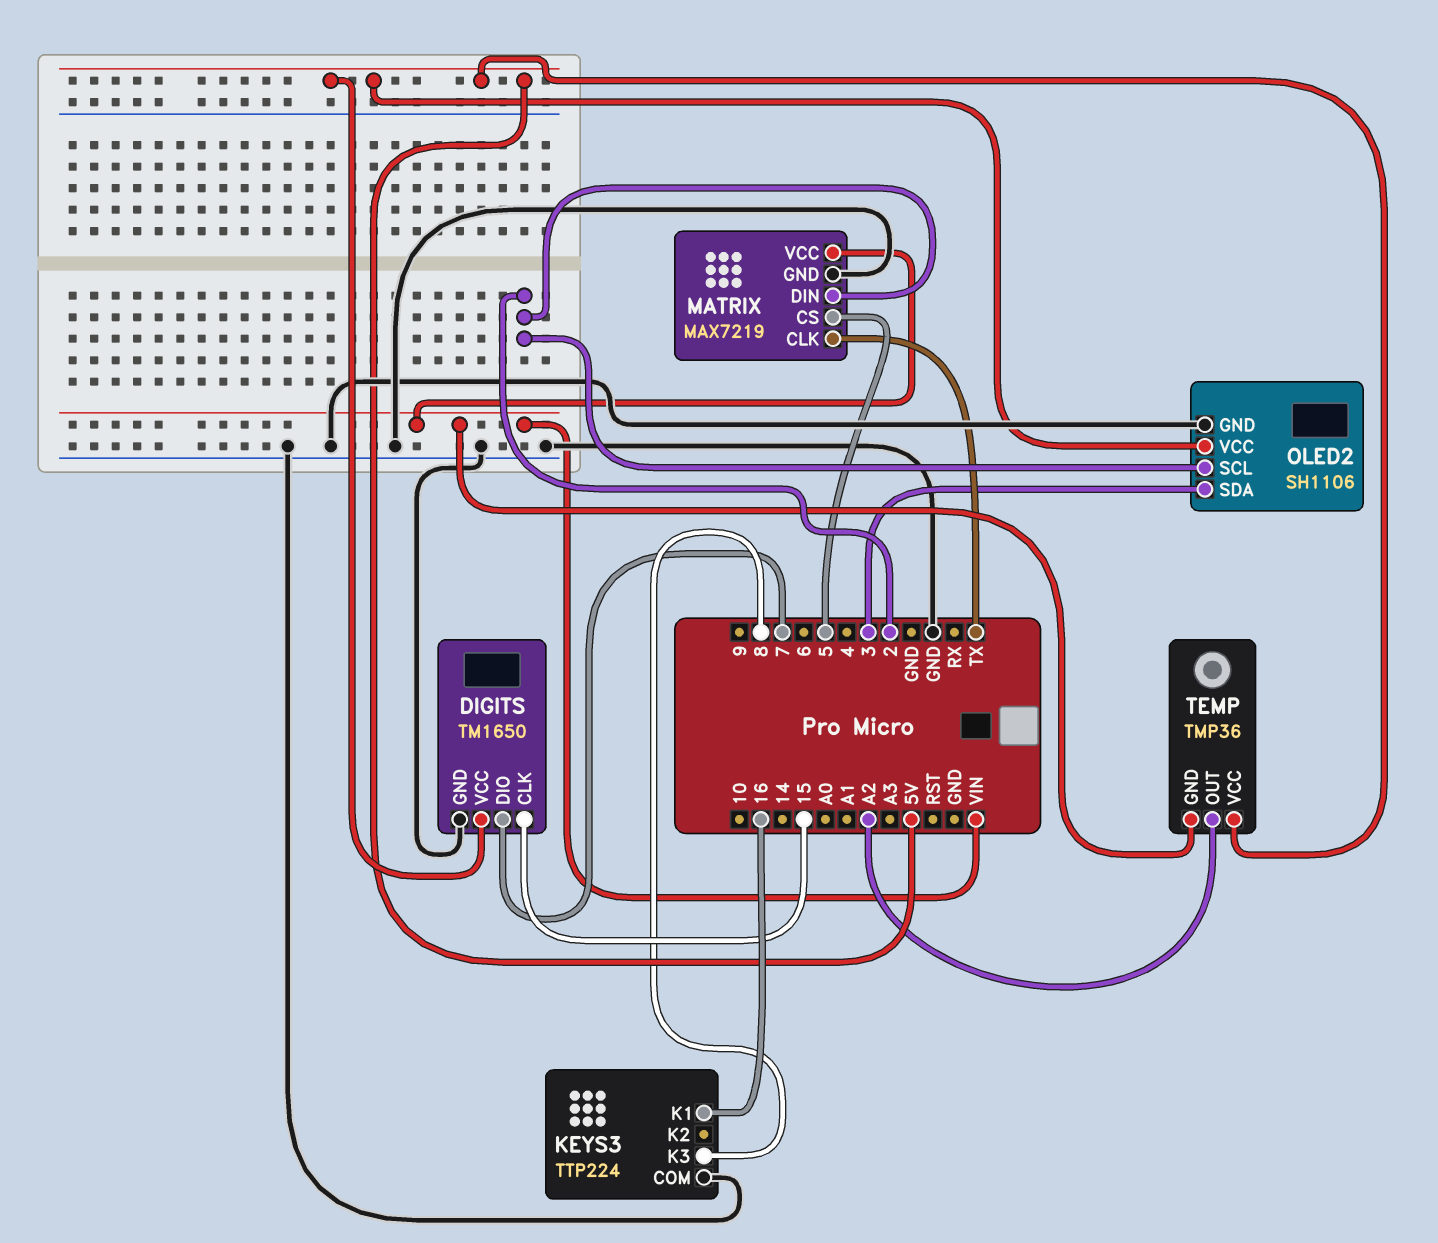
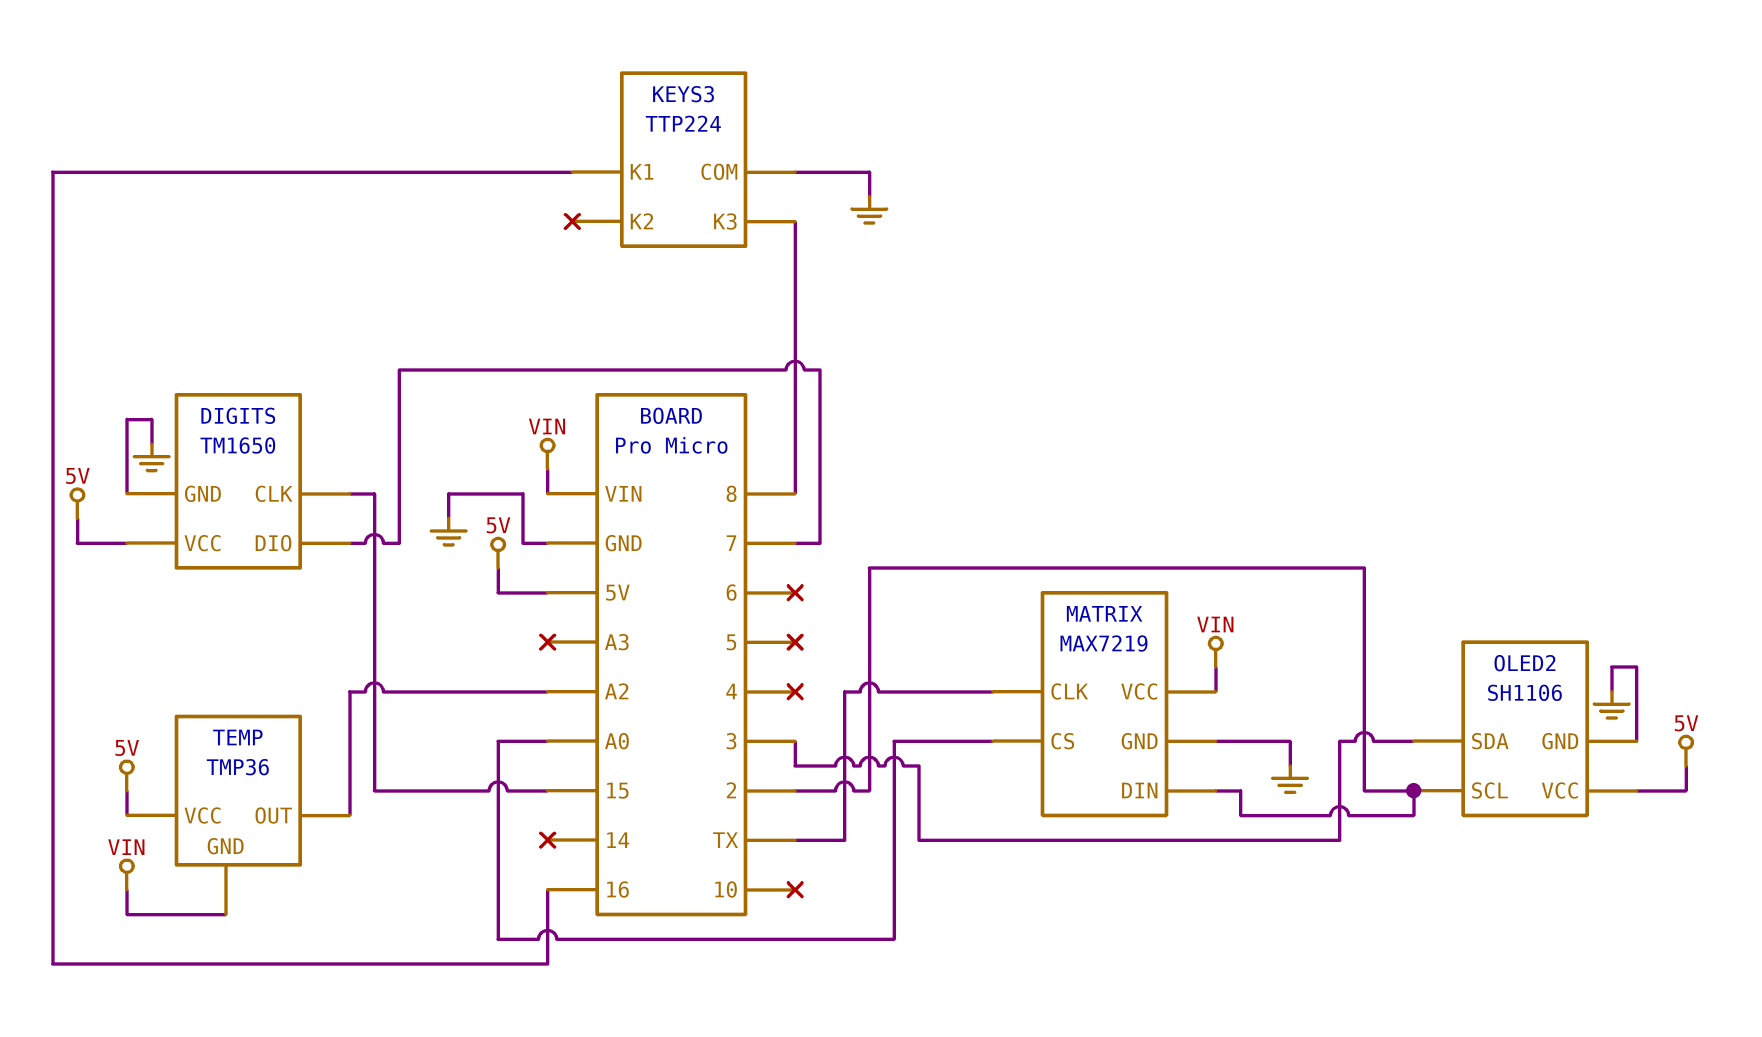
MATRIX pin CS: 5 -> A0

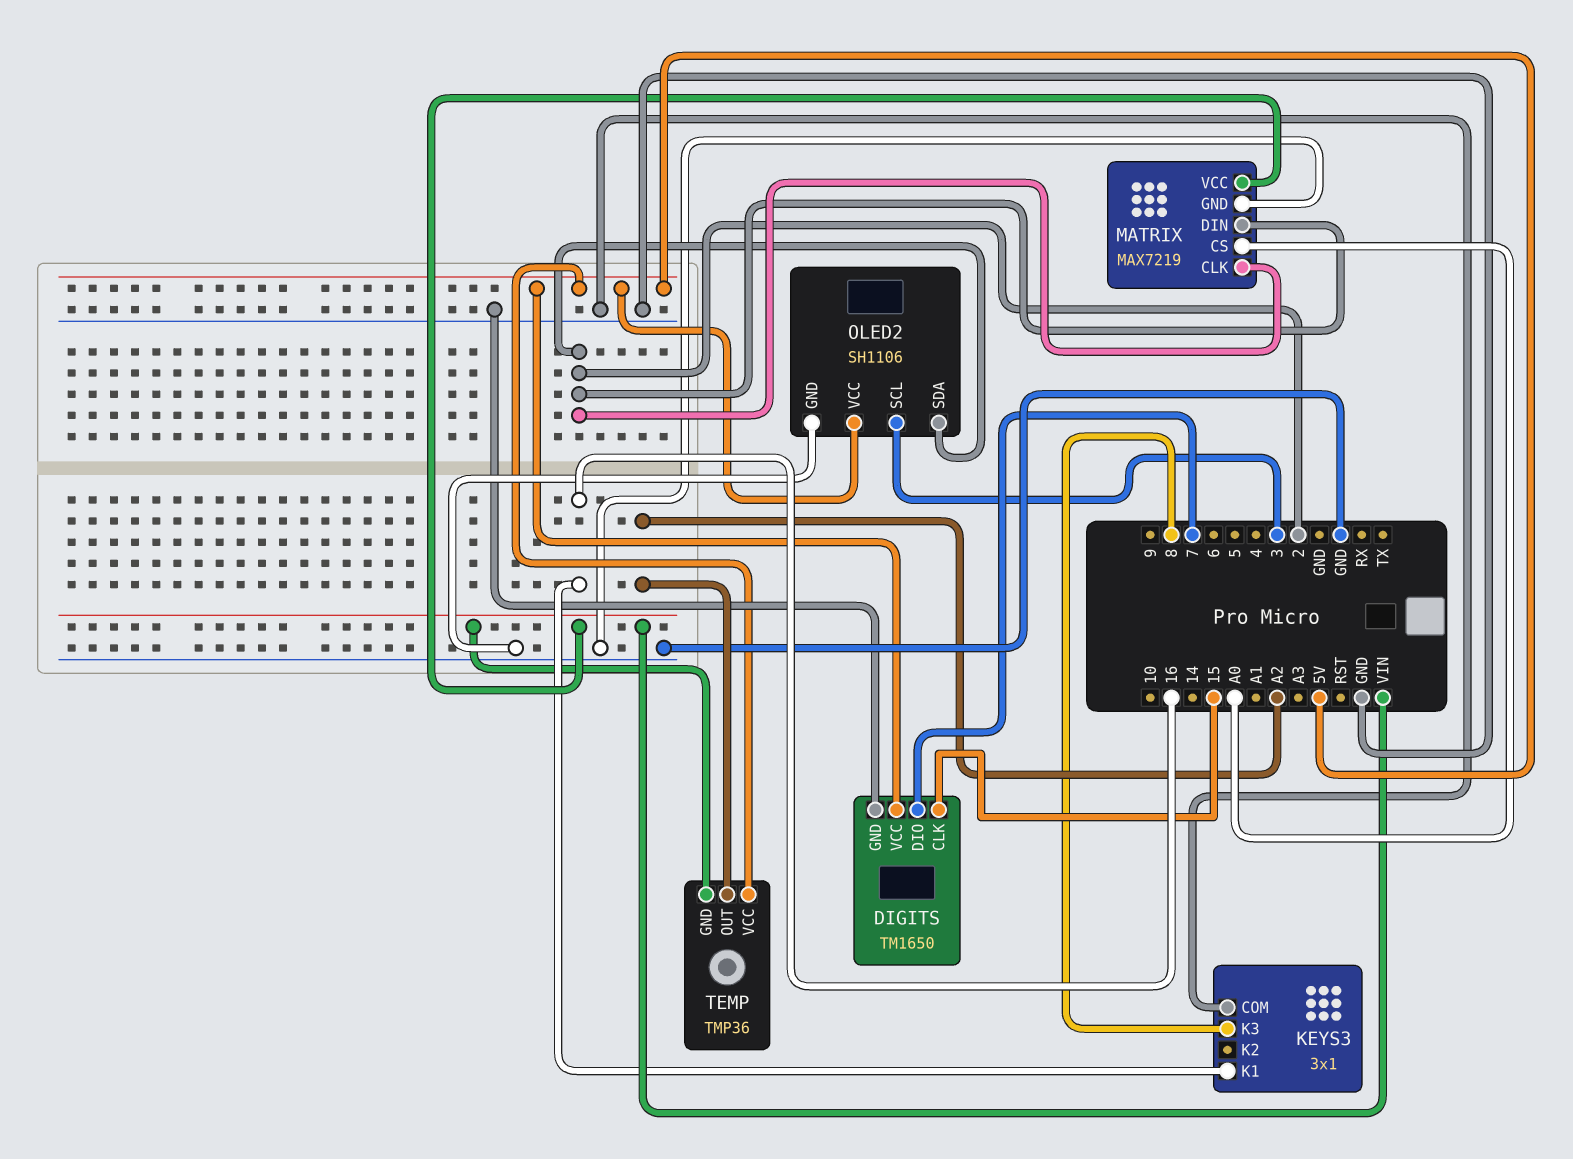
KEYS3: TTP224 -> 3x1
MATRIX pin CLK: TX -> 2
OLED2 pin SCL: 2 -> 3
OLED2 pin SDA: 3 -> 2

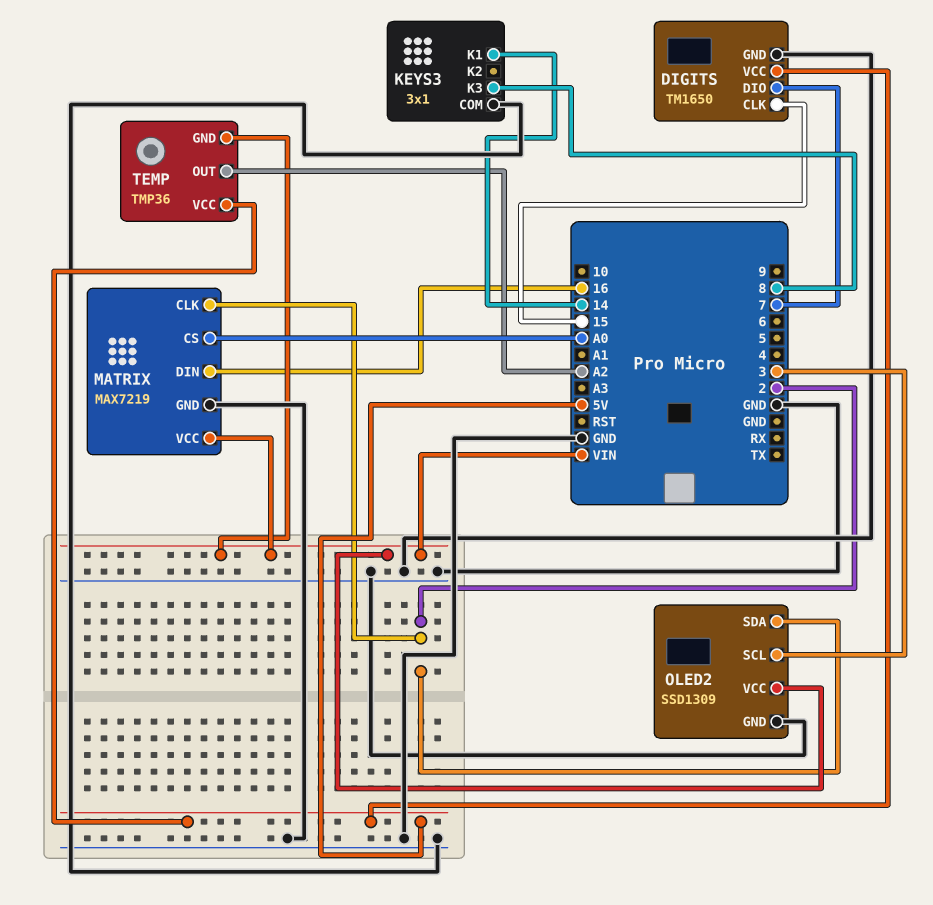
KEYS3 pin K1: 16 -> 14
MATRIX pin DIN: 2 -> 16
OLED2: SH1106 -> SSD1309
OLED2 pin VCC: 5V -> VIN

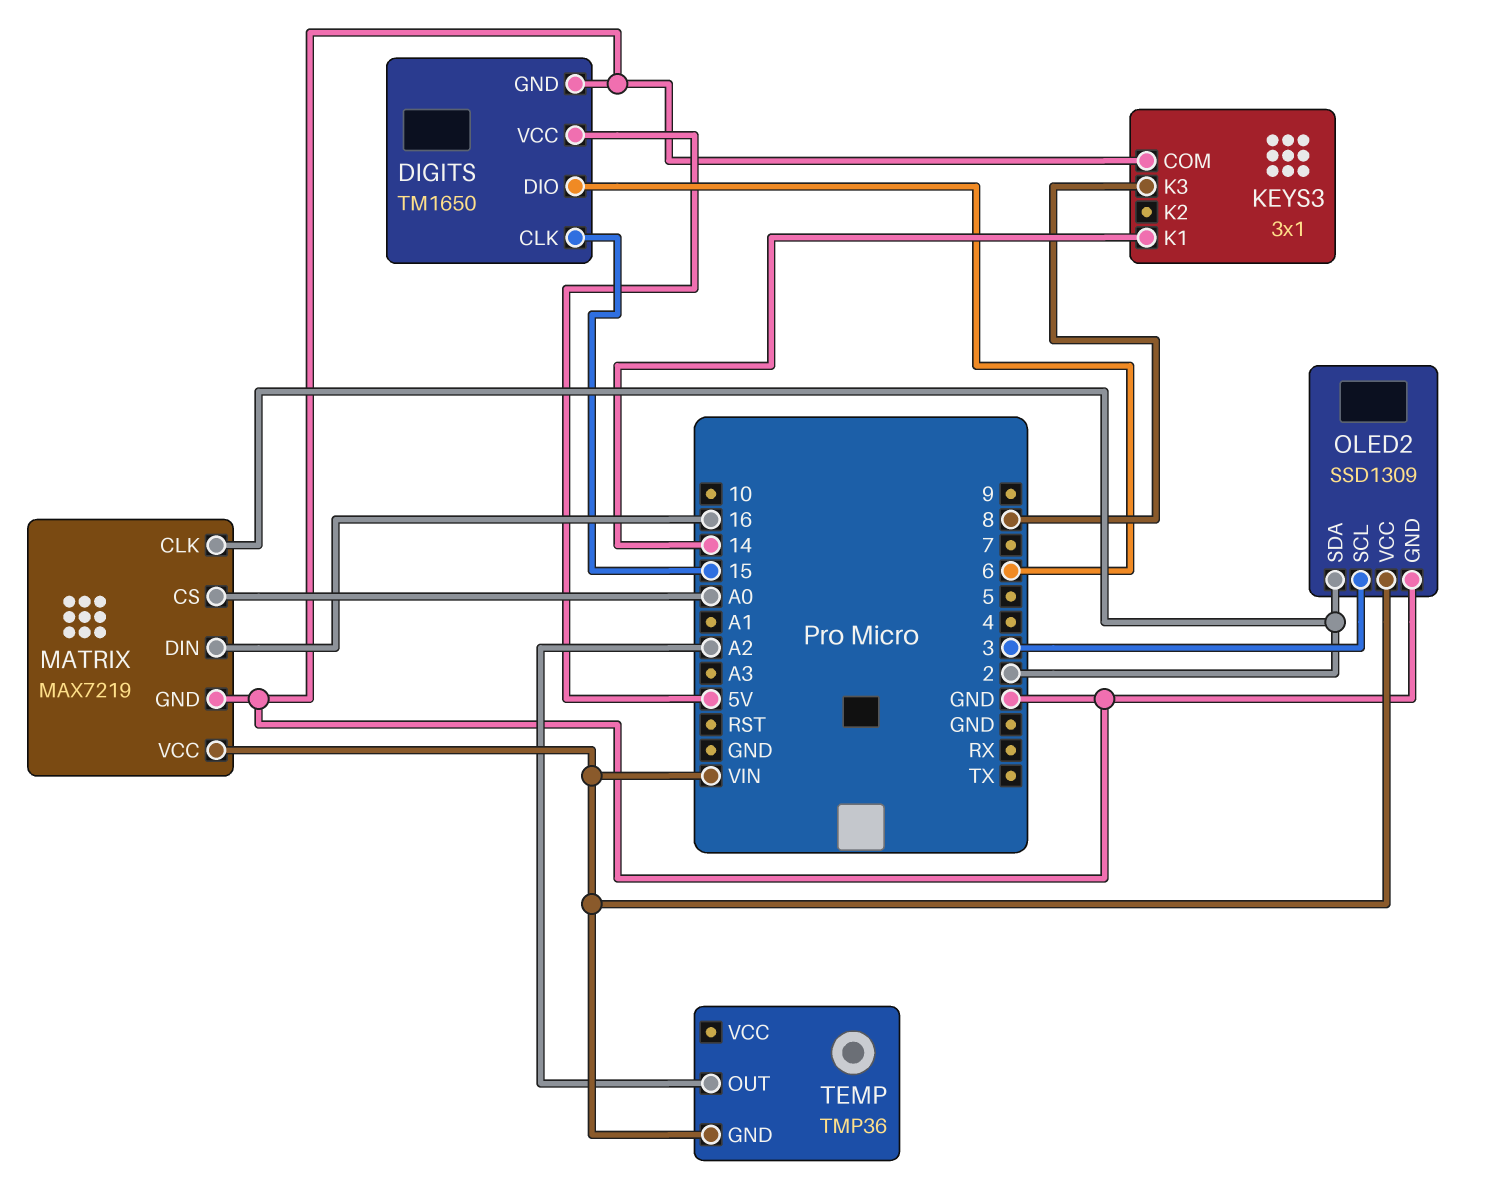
DIGITS pin DIO: 7 -> 6
TEMP pin VCC: 5V -> none

